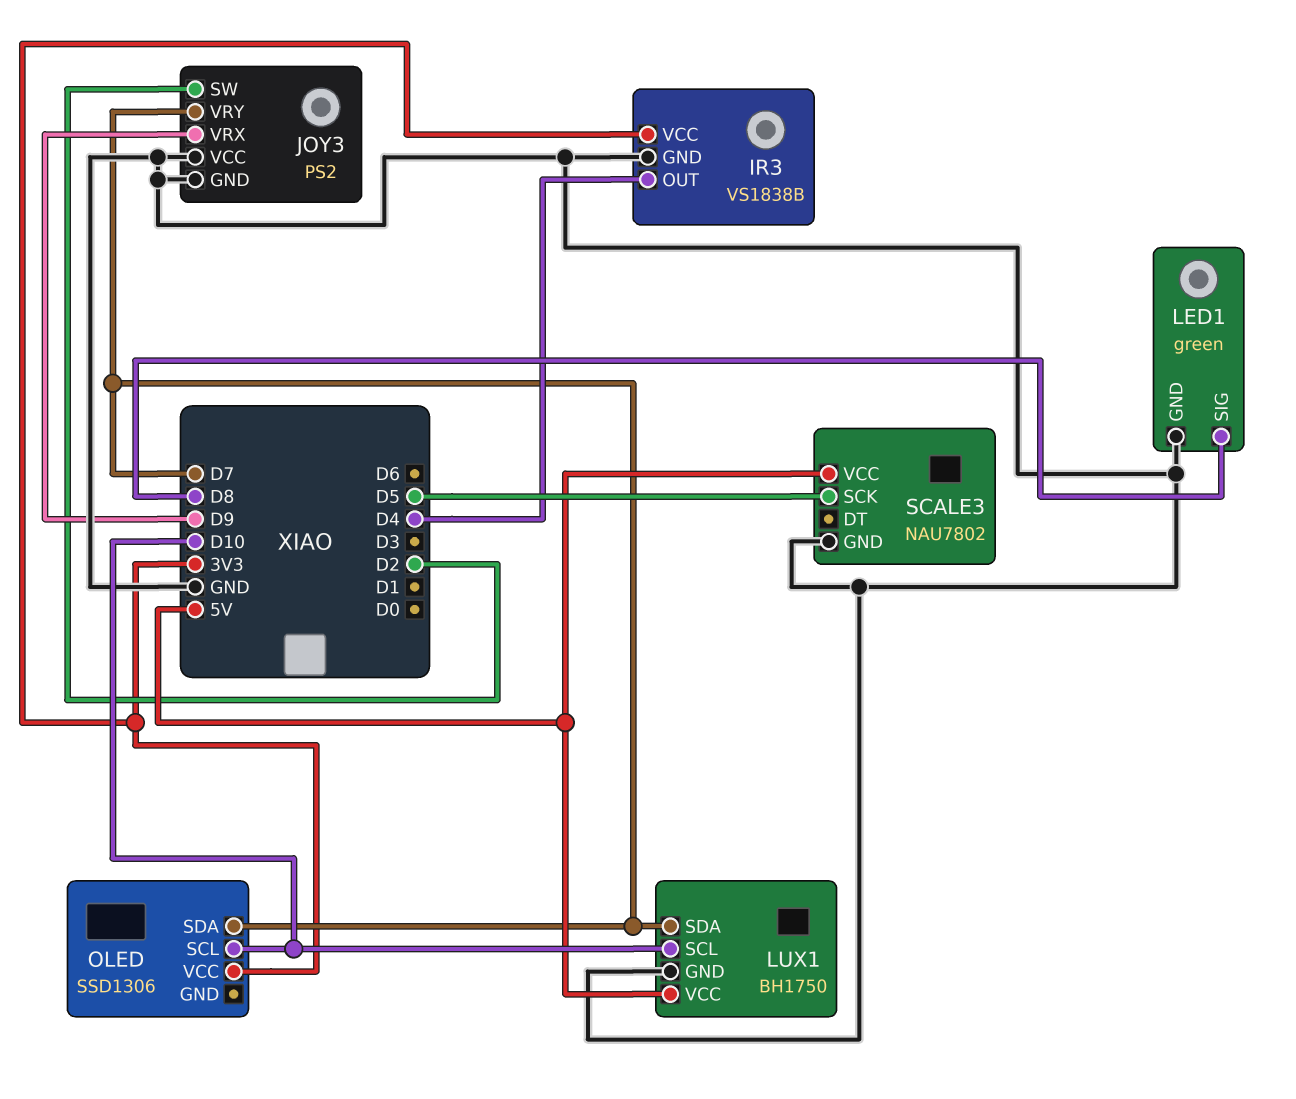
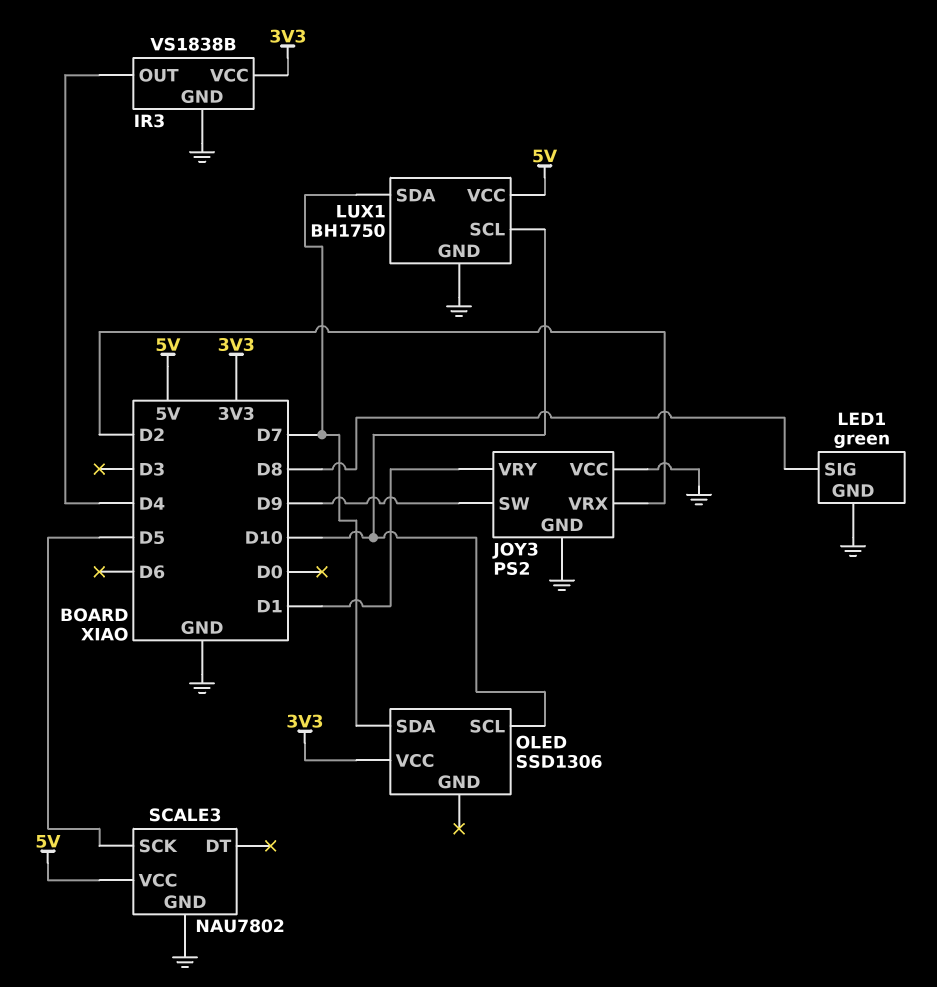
JOY3 pin SW: D2 -> D9
JOY3 pin VRX: D9 -> D2
JOY3 pin VRY: D7 -> D1

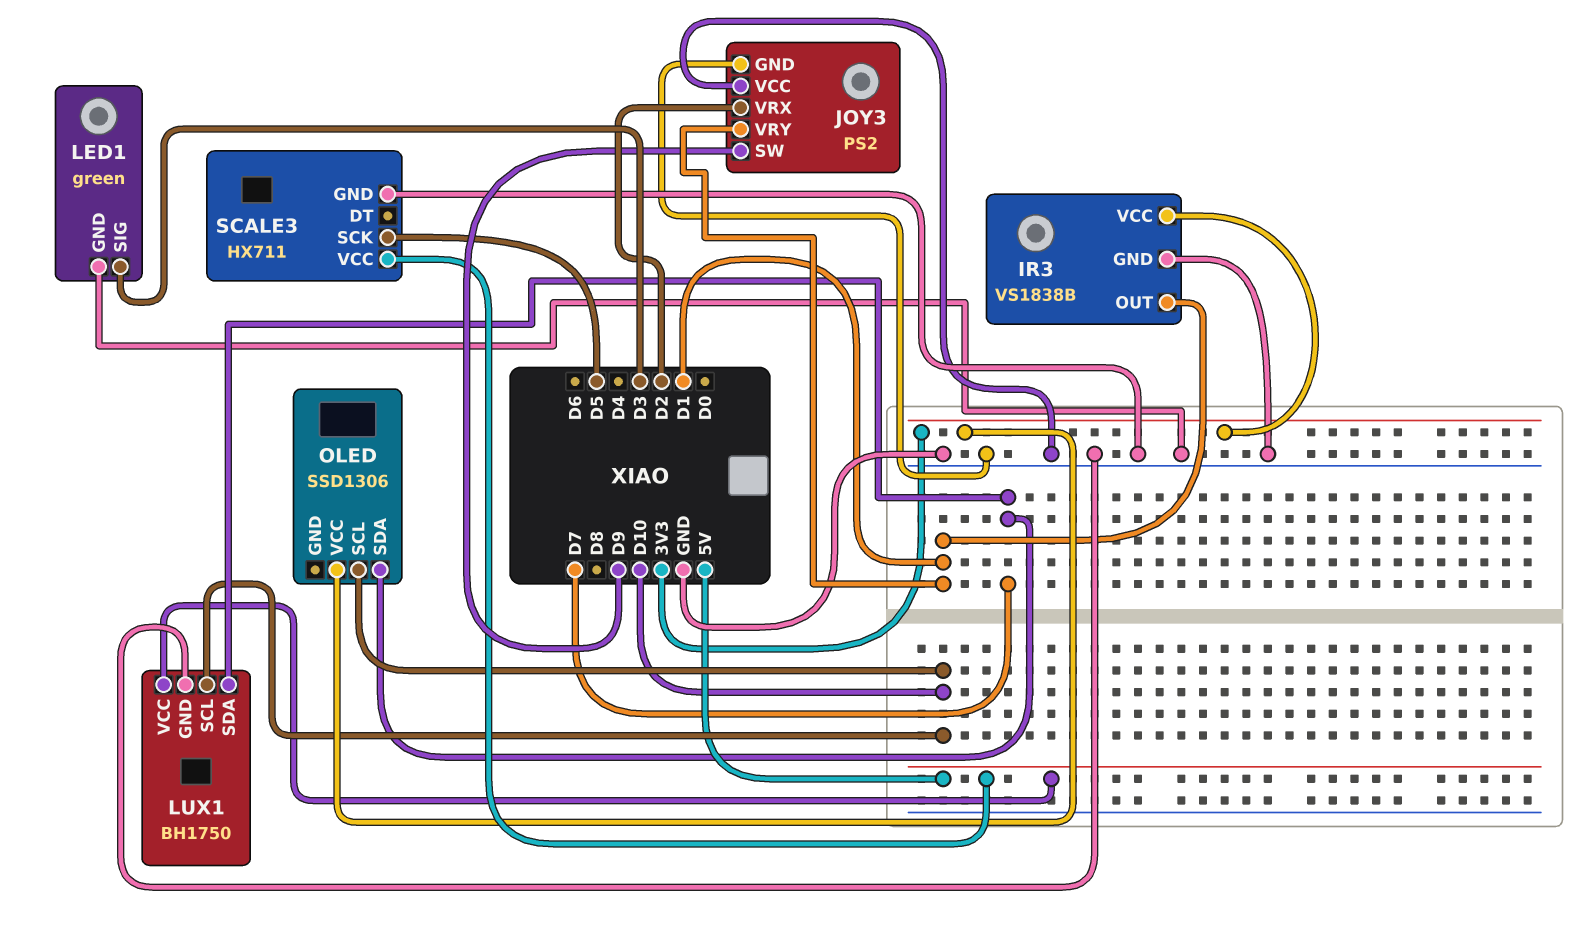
IR3 pin OUT: D4 -> D1
LED1 pin SIG: D8 -> D3
SCALE3: NAU7802 -> HX711

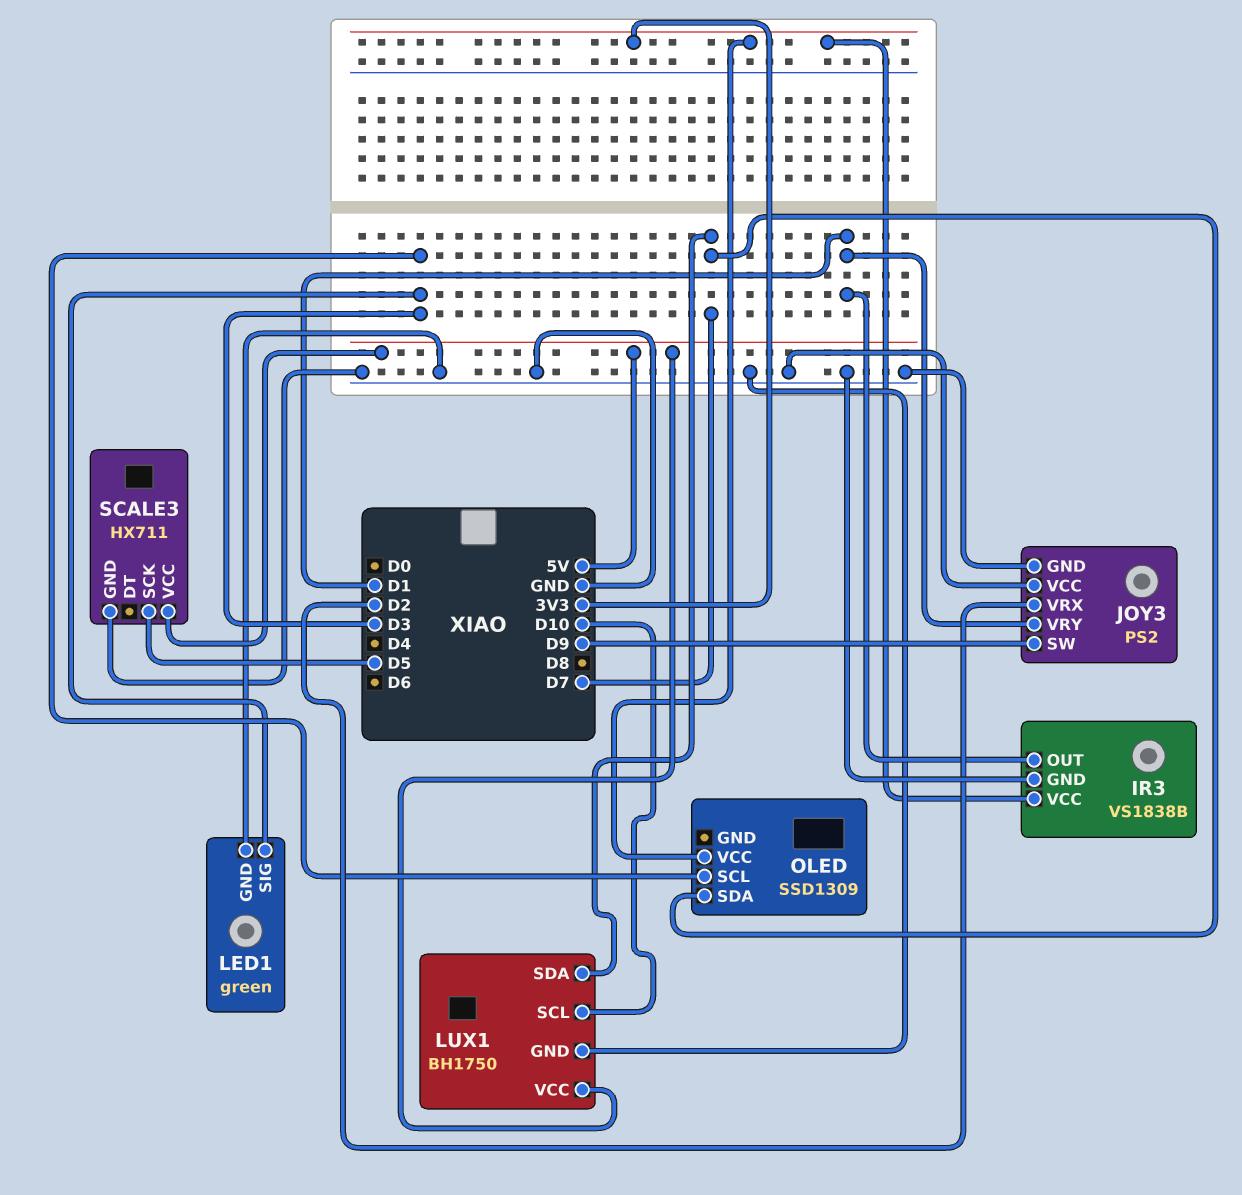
OLED: SSD1306 -> SSD1309
OLED pin SCL: D10 -> D3

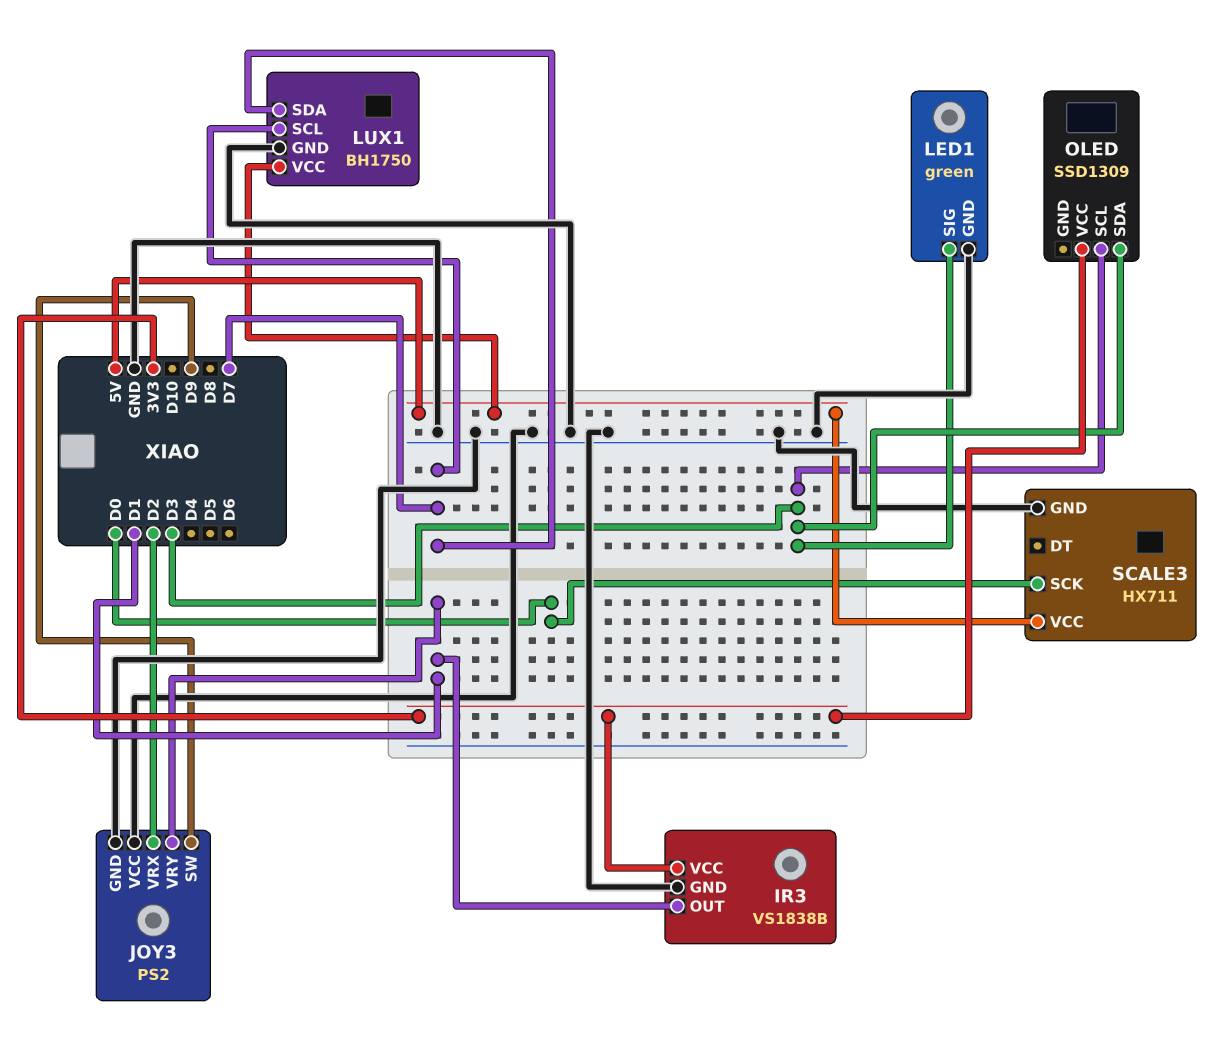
LUX1 pin SCL: D10 -> D7
OLED pin SDA: D7 -> D3
SCALE3 pin SCK: D5 -> D0

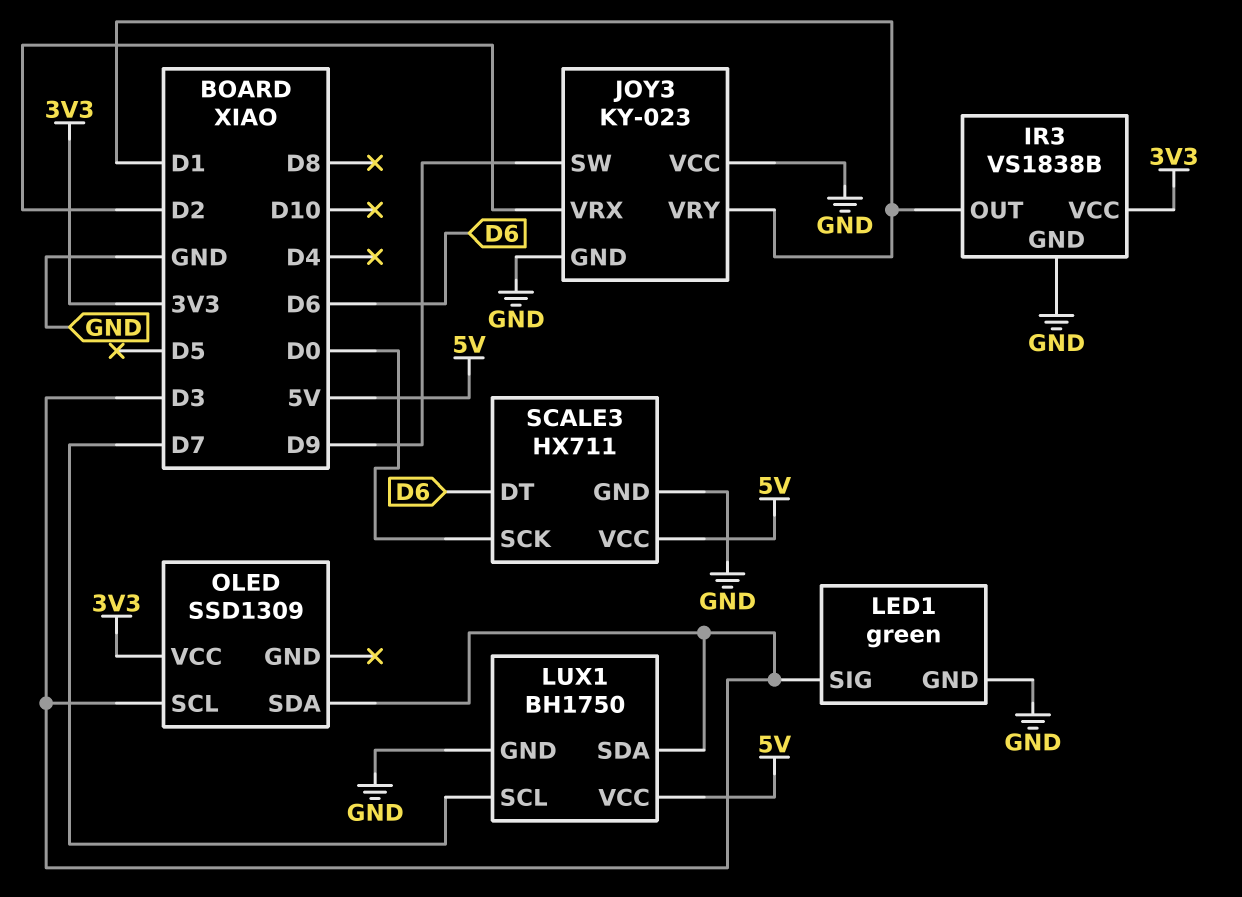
JOY3: PS2 -> KY-023
LUX1 pin SDA: D7 -> D3
SCALE3 pin DT: none -> D6

